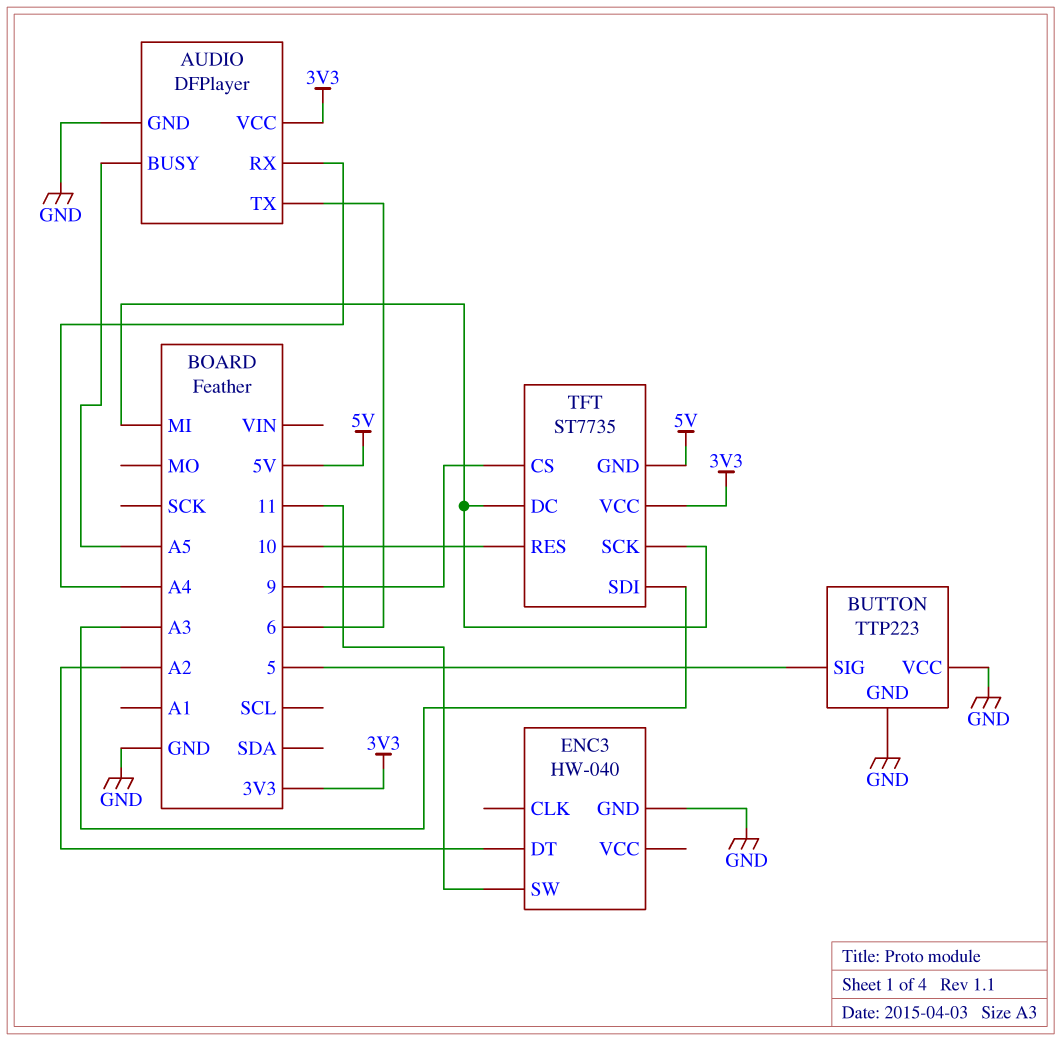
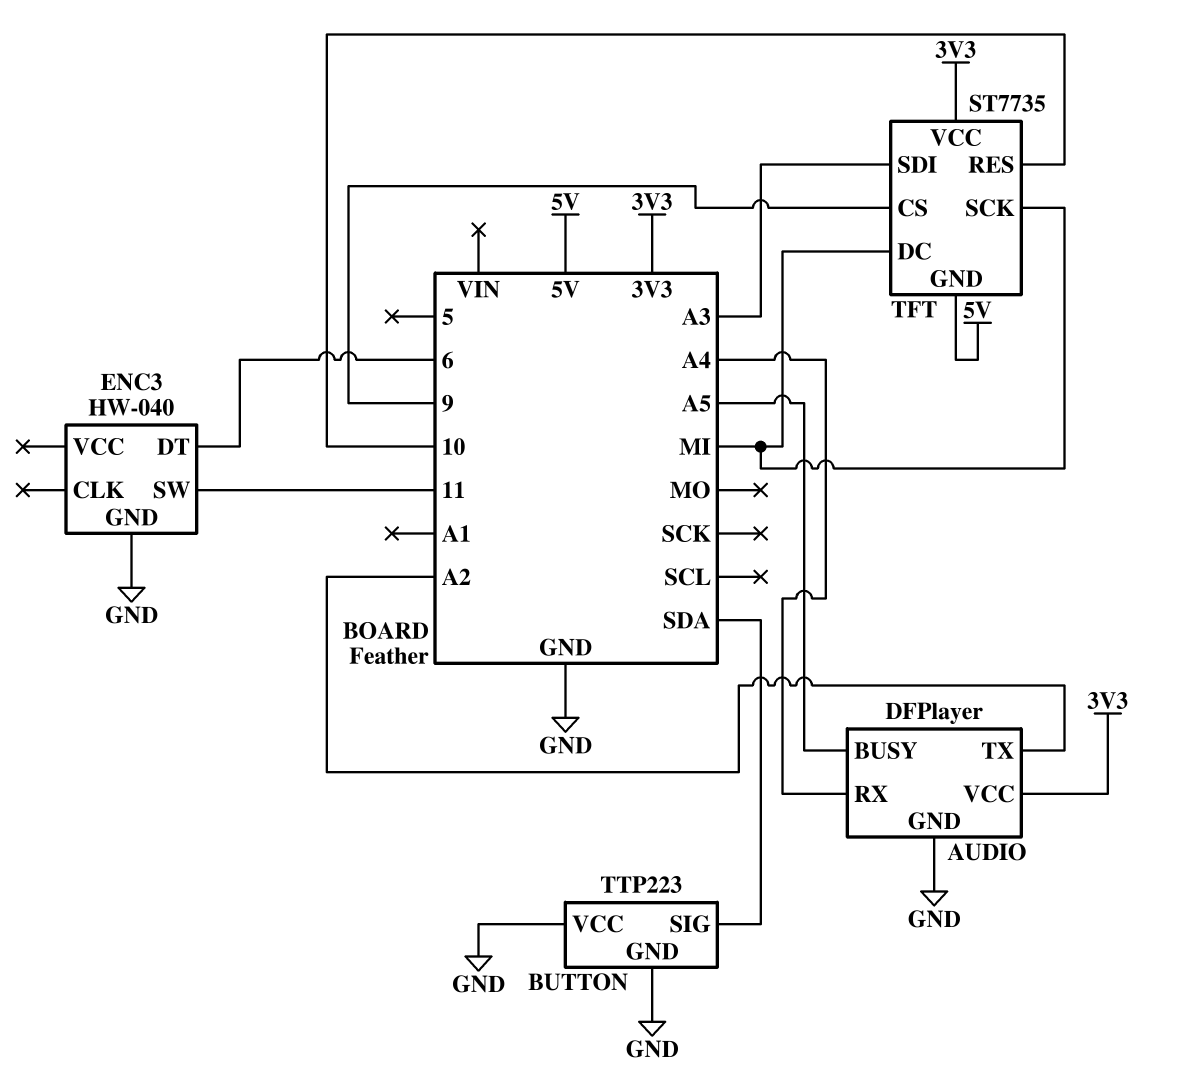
AUDIO pin TX: 6 -> A2
BUTTON pin SIG: 5 -> SDA
ENC3 pin DT: A2 -> 6

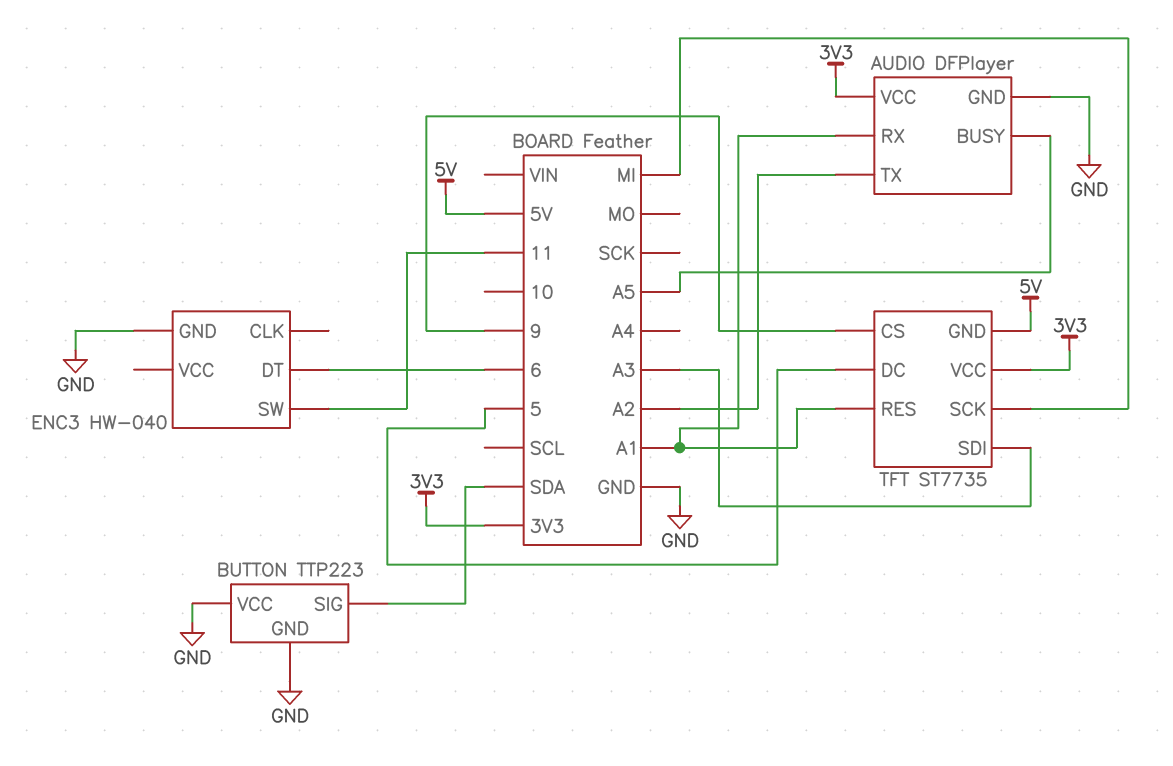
AUDIO pin RX: A4 -> A1
TFT pin DC: MI -> 5
TFT pin RES: 10 -> A1

